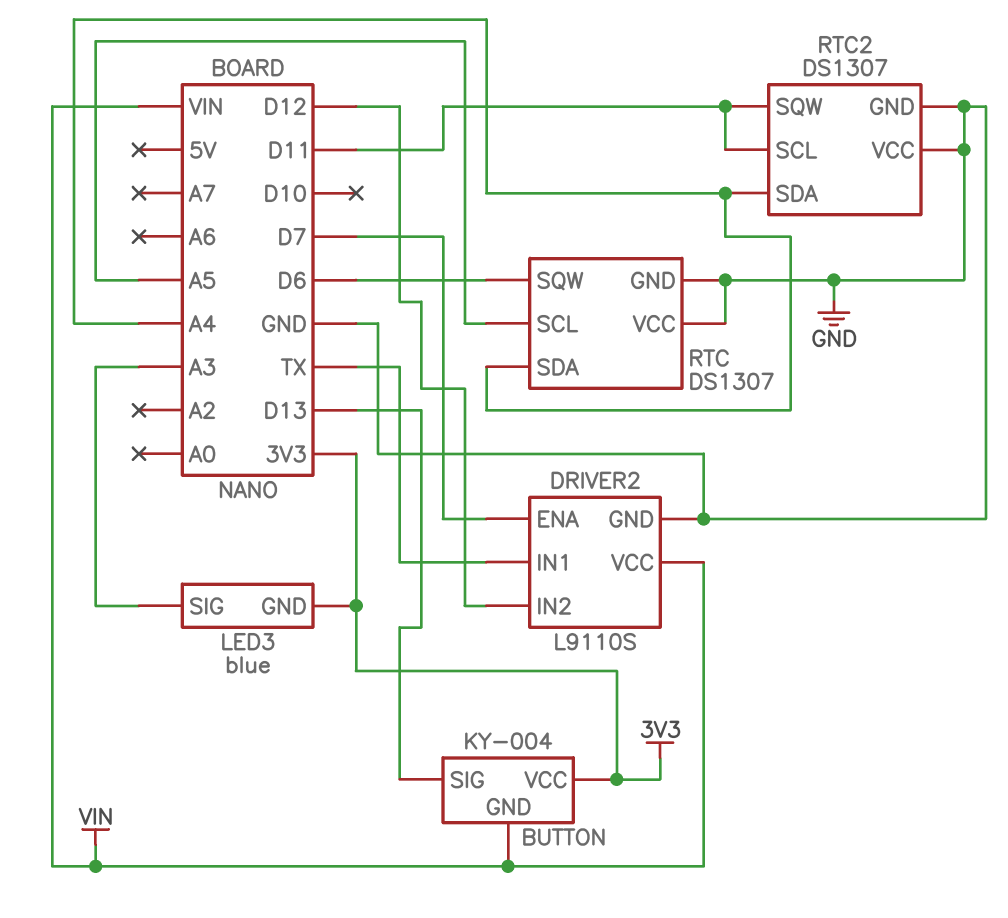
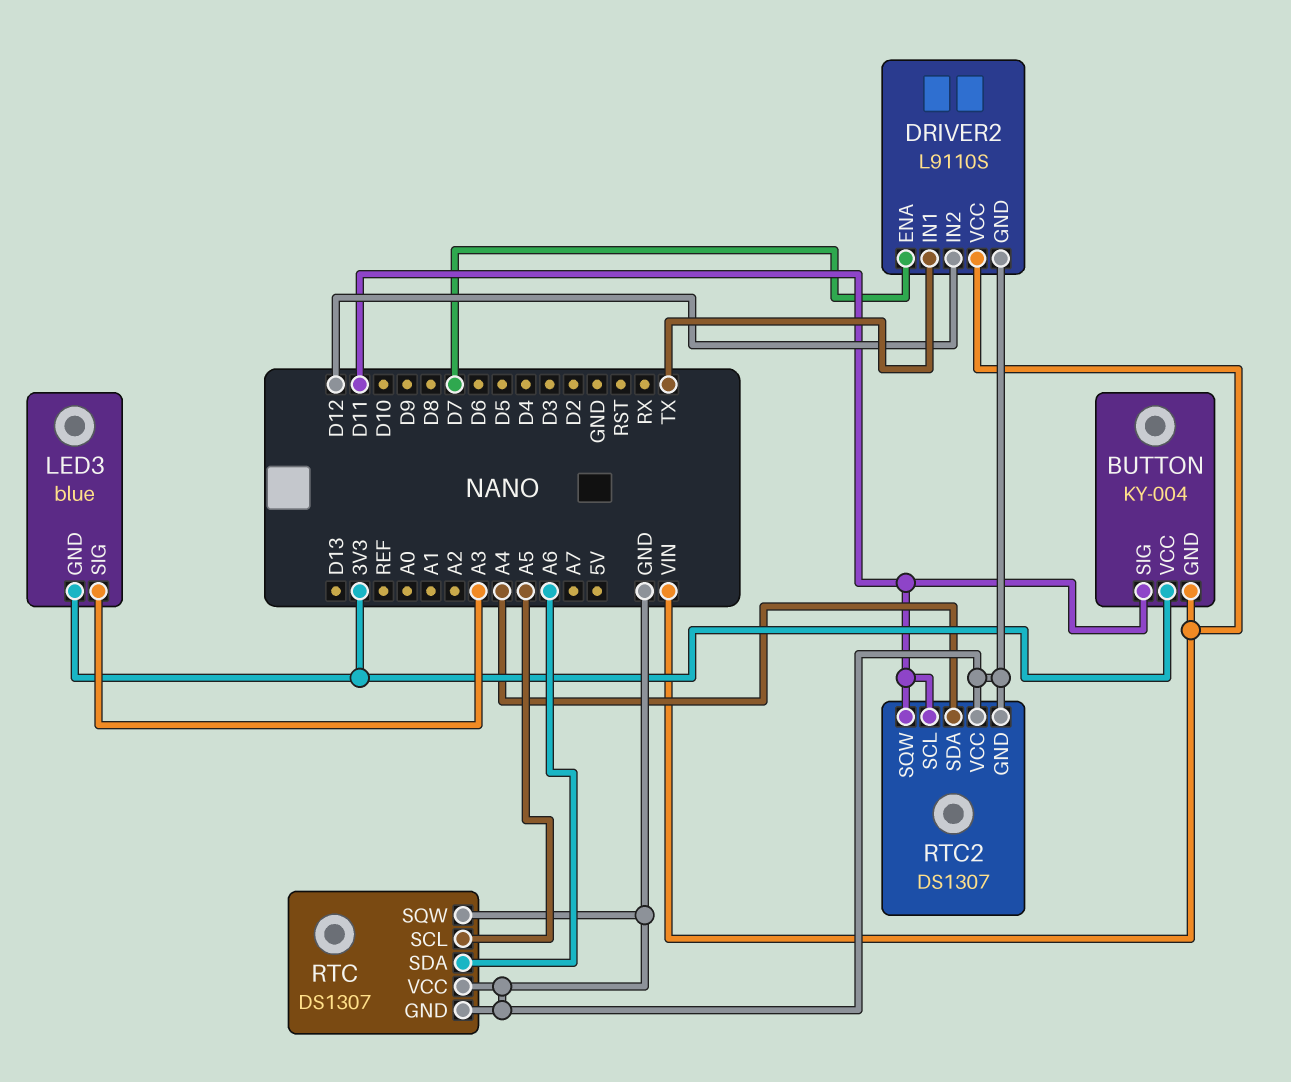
BUTTON pin SIG: D13 -> D11
RTC pin SDA: A4 -> A6
RTC pin SQW: D6 -> GND

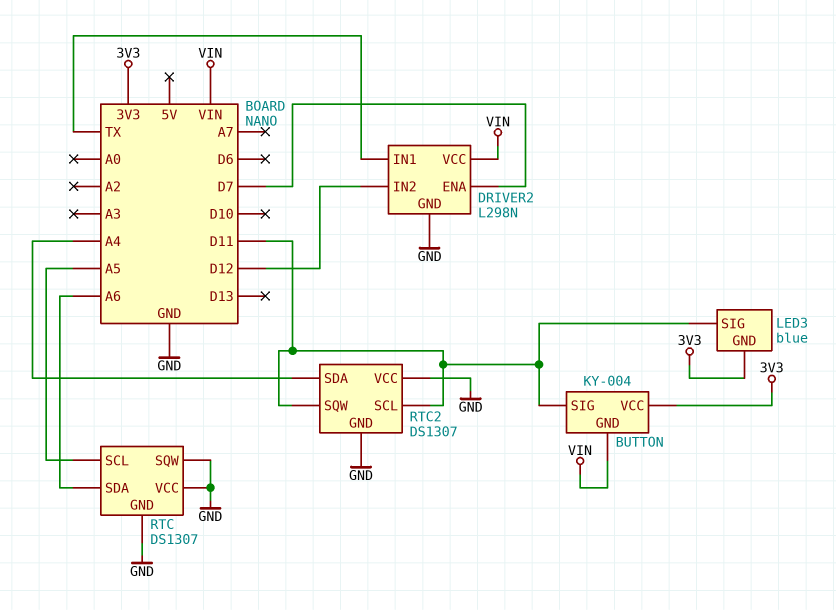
DRIVER2: L9110S -> L298N
LED3 pin SIG: A3 -> D11

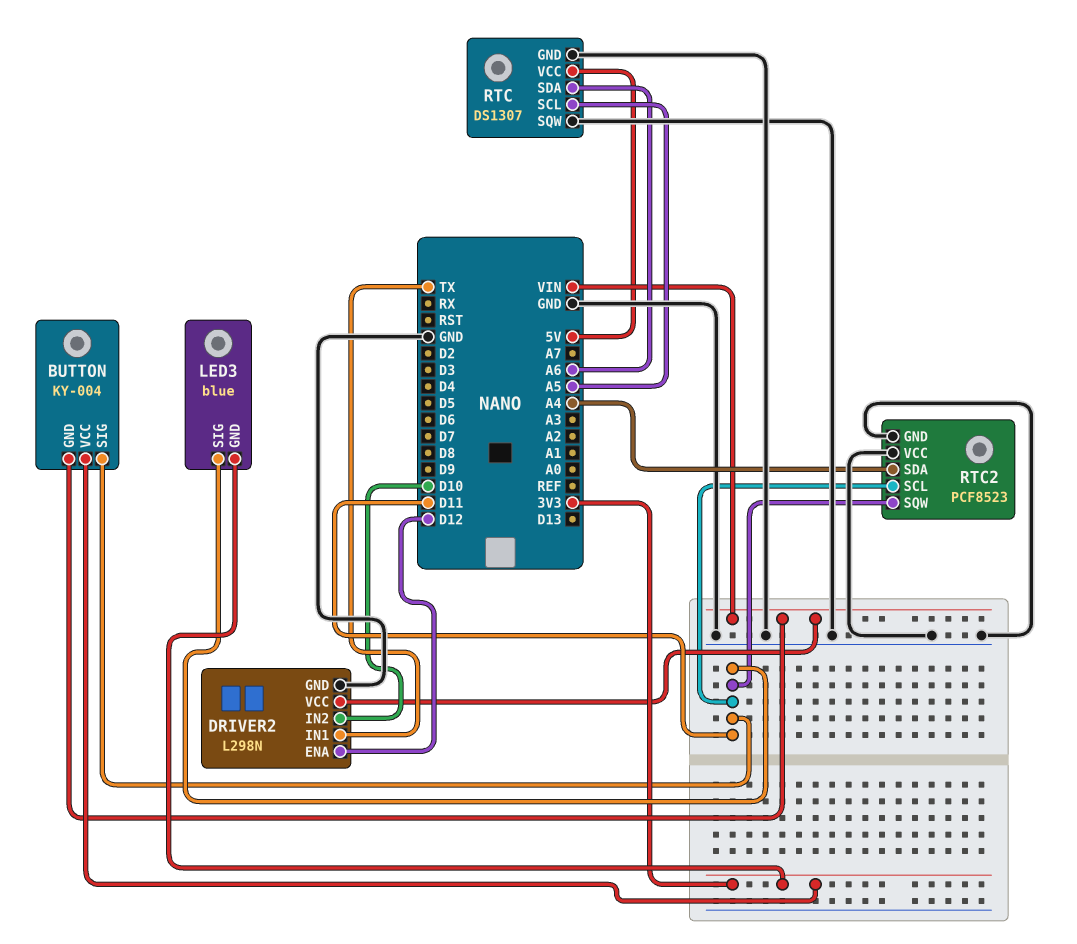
DRIVER2 pin ENA: D7 -> D12
DRIVER2 pin IN2: D12 -> D10
RTC pin VCC: GND -> 5V
RTC2: DS1307 -> PCF8523

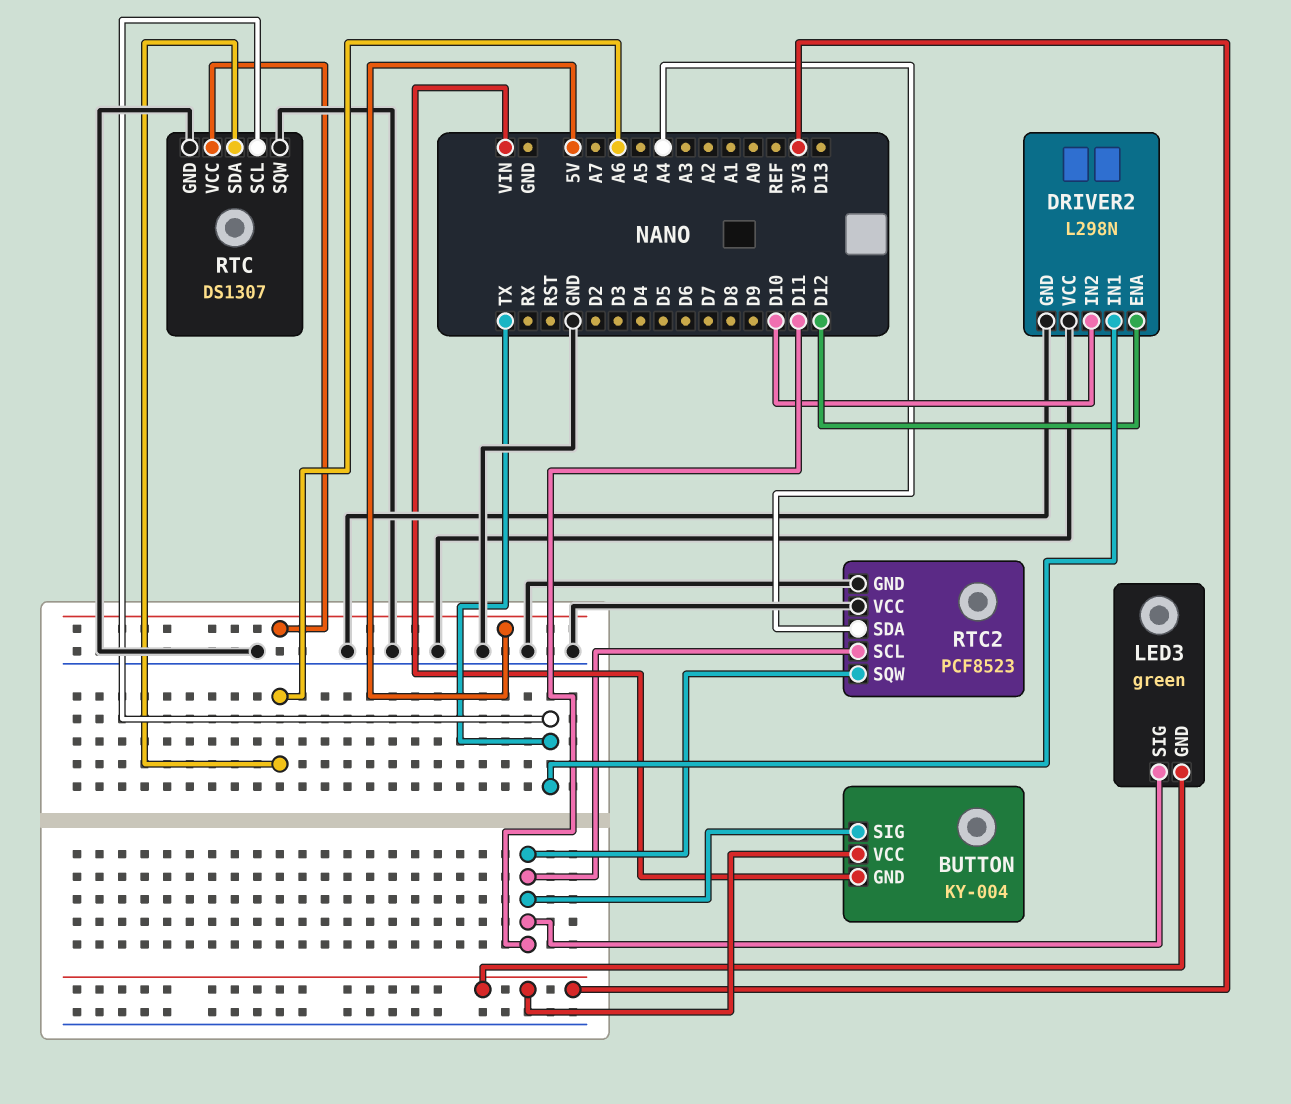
DRIVER2 pin VCC: VIN -> GND
LED3: blue -> green
RTC pin SCL: A5 -> TX

